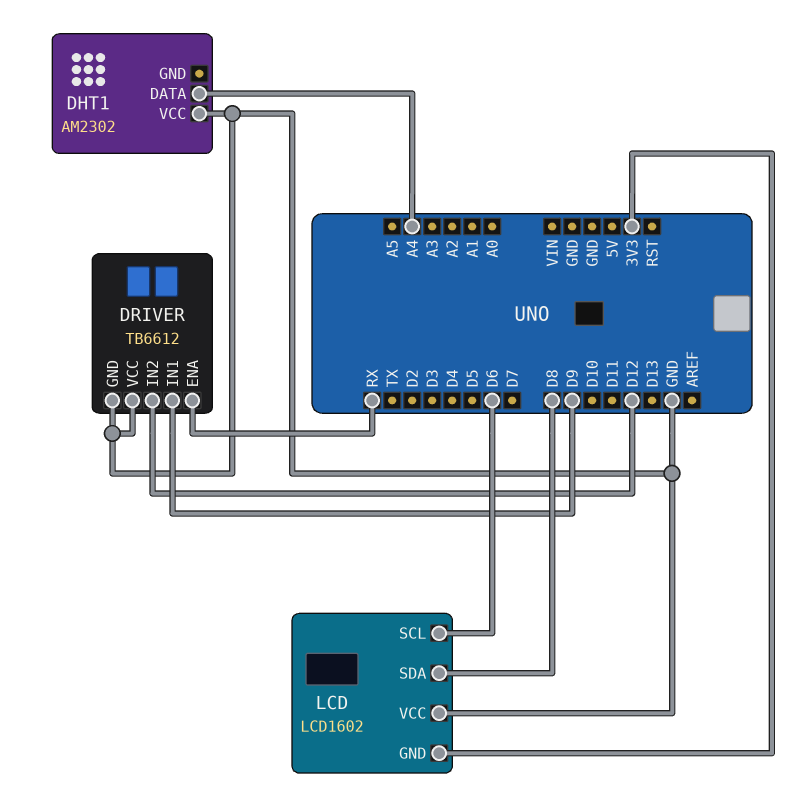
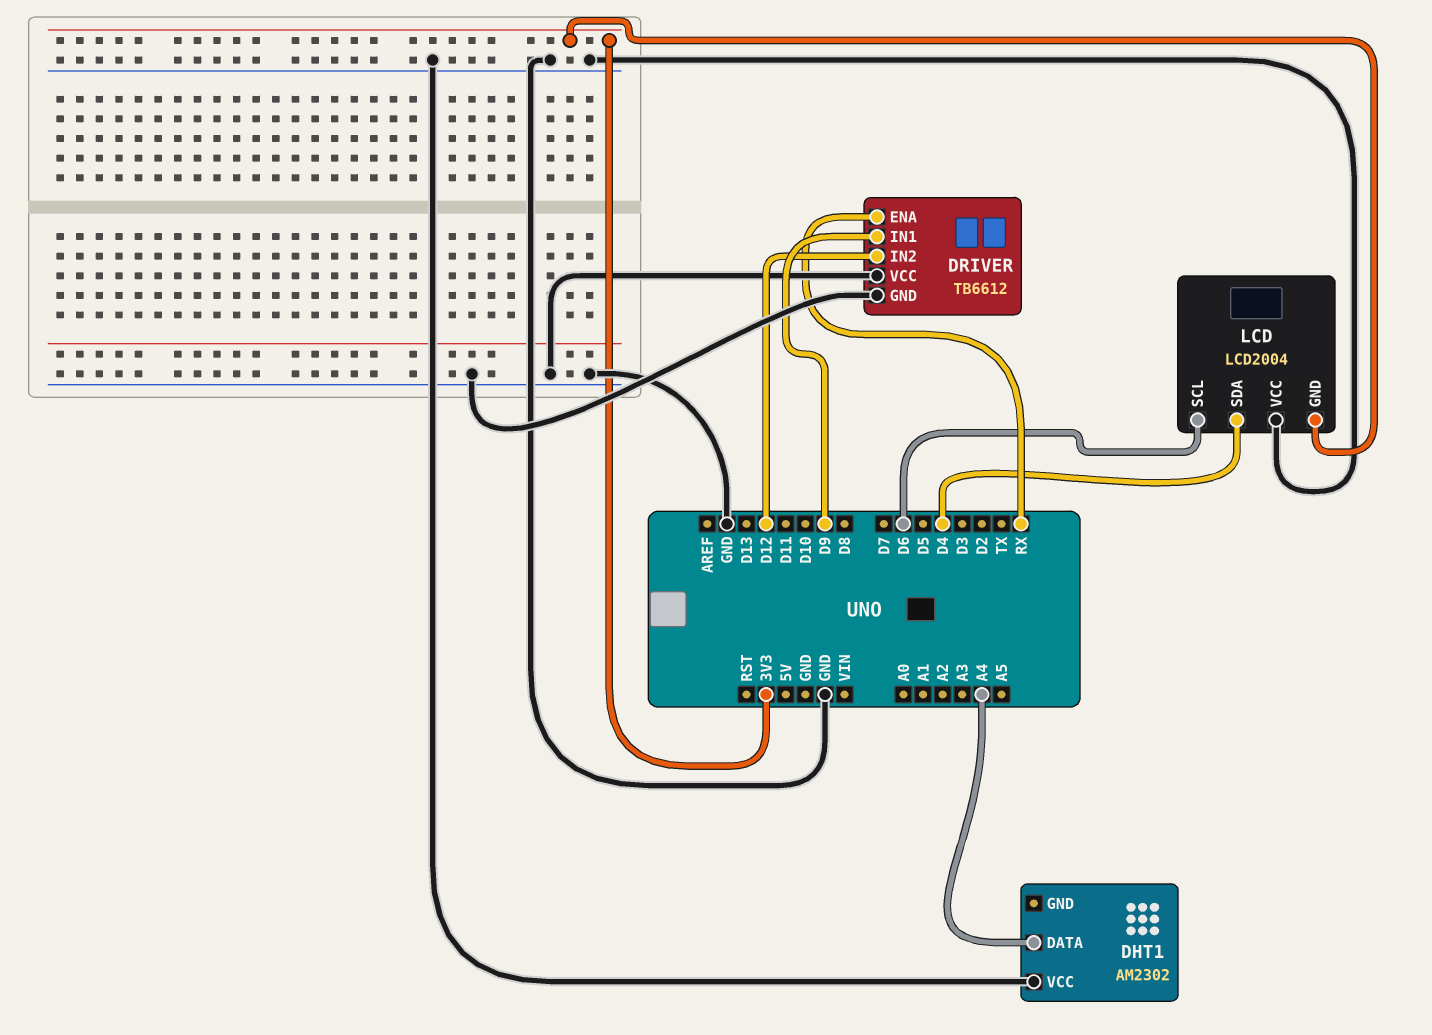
LCD: LCD1602 -> LCD2004
LCD pin SDA: D8 -> D4

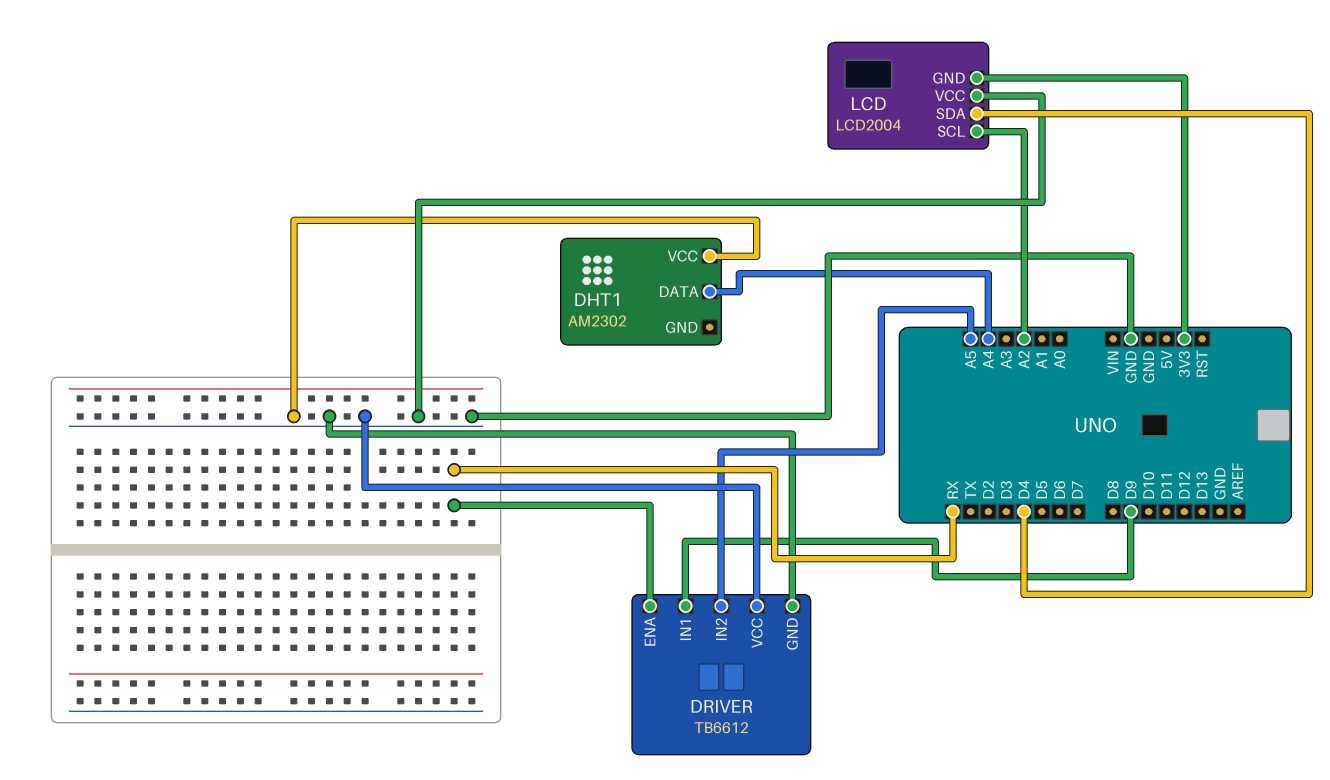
DRIVER pin IN2: D12 -> A5
LCD pin SCL: D6 -> A2

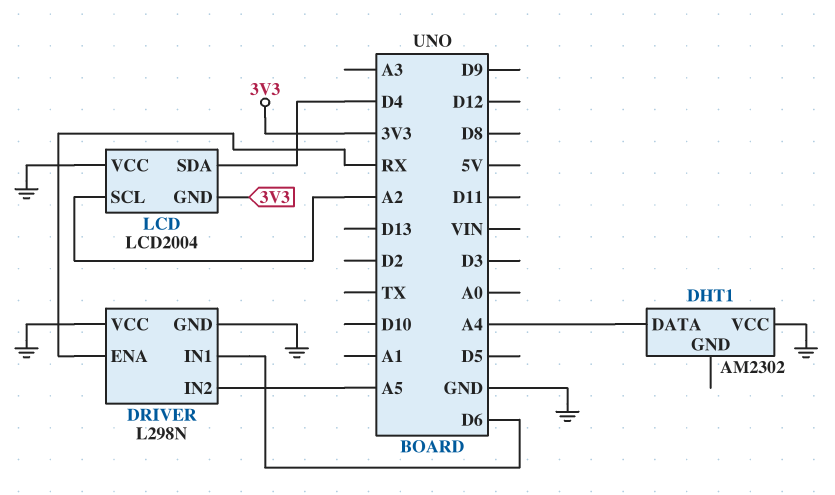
DRIVER: TB6612 -> L298N
DRIVER pin IN1: D9 -> D6

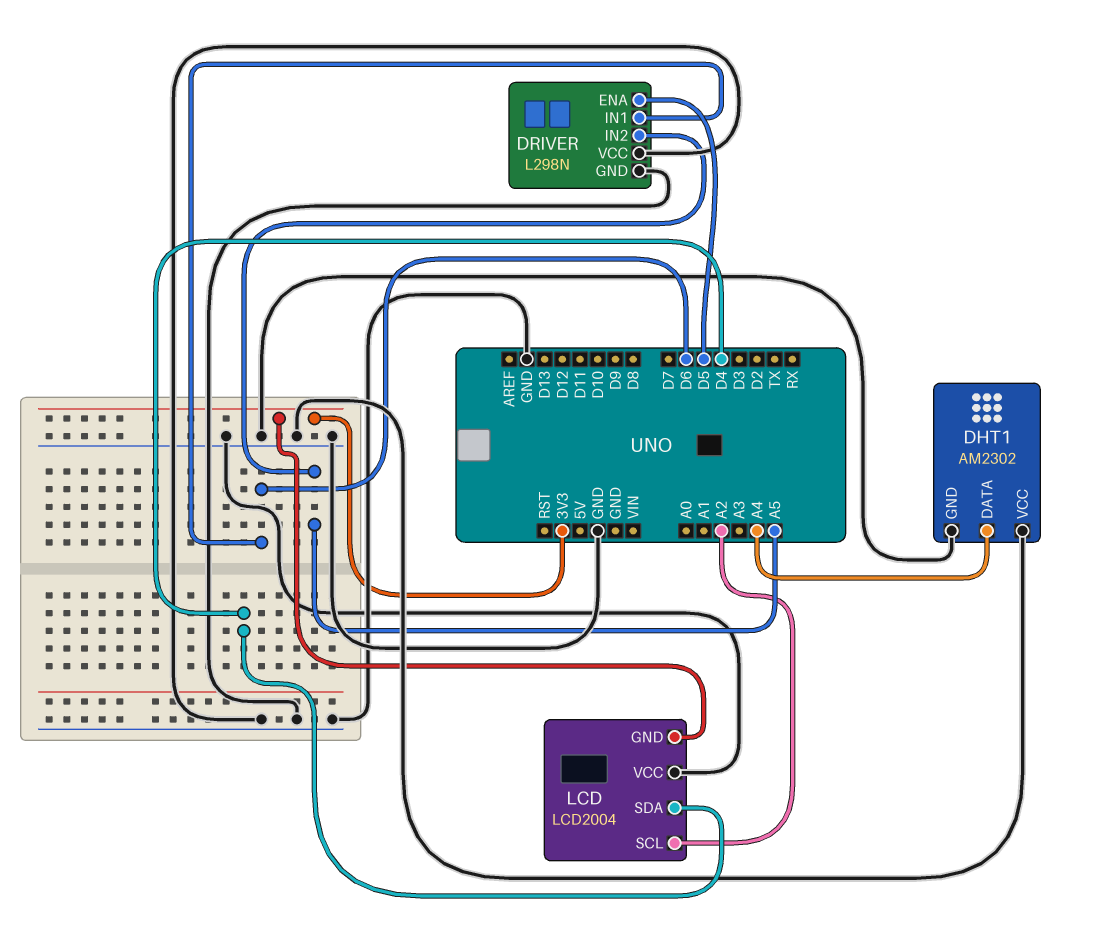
DHT1 pin GND: none -> GND
DRIVER pin ENA: RX -> D5

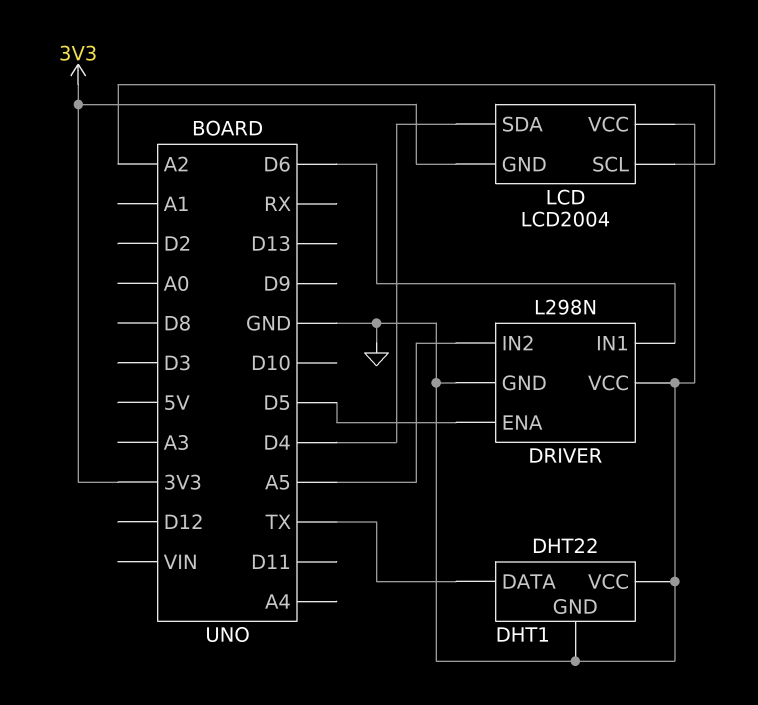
DHT1: AM2302 -> DHT22
DHT1 pin DATA: A4 -> TX

